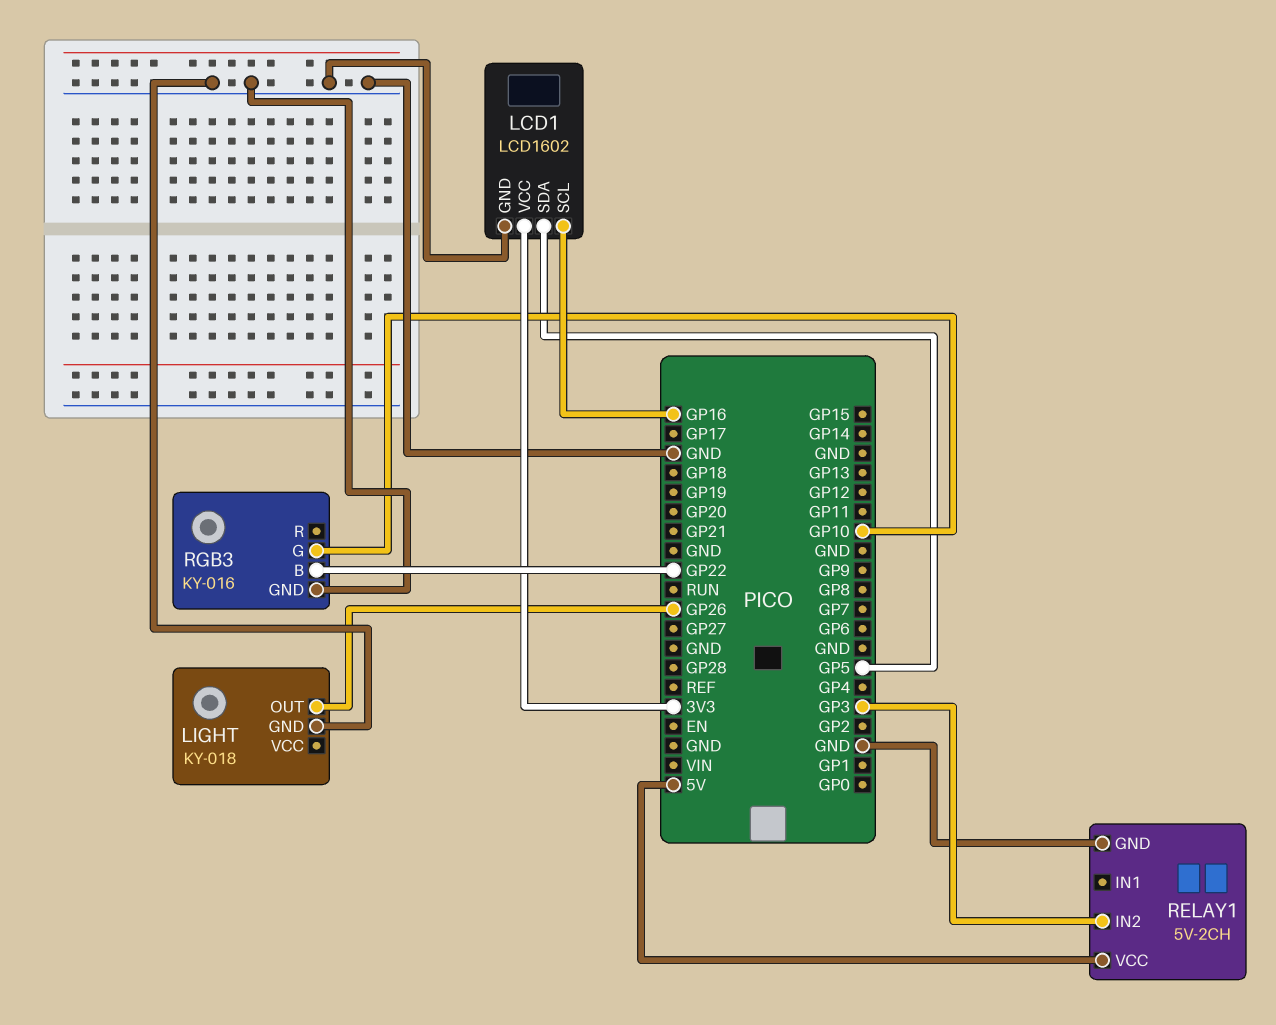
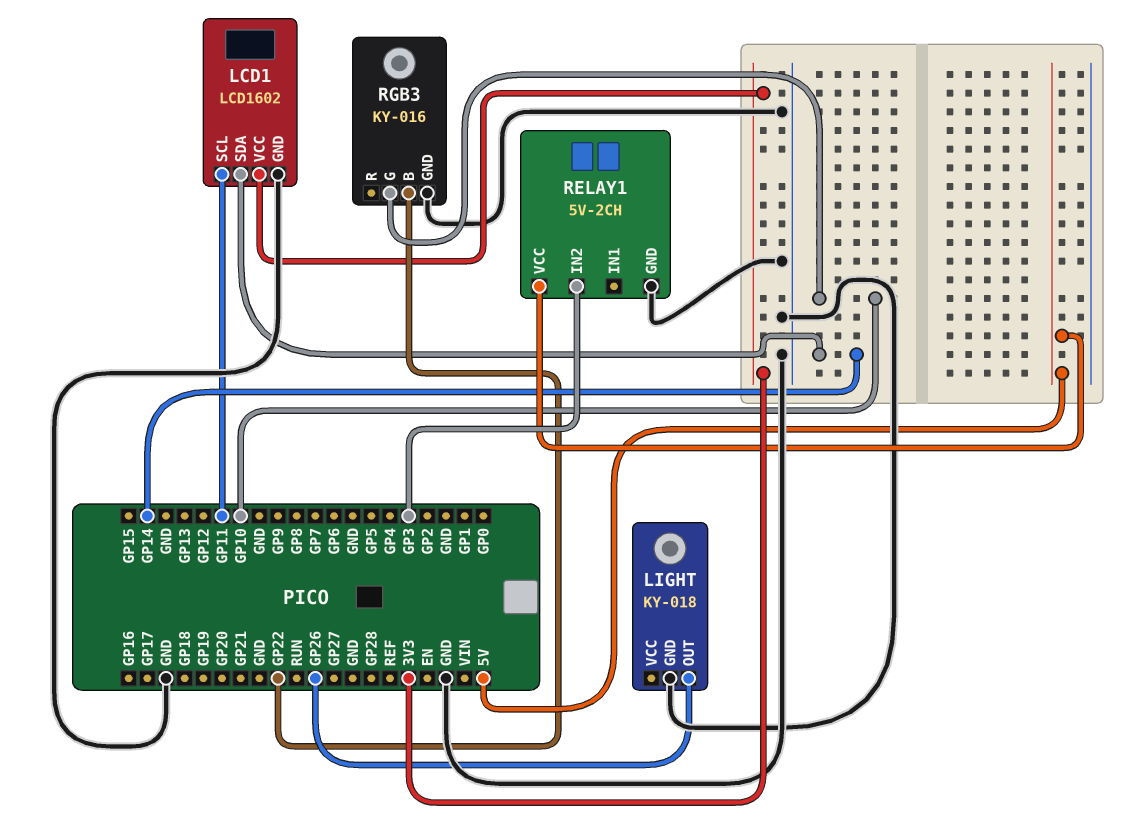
LCD1 pin SCL: GP16 -> GP11
LCD1 pin SDA: GP5 -> GP14

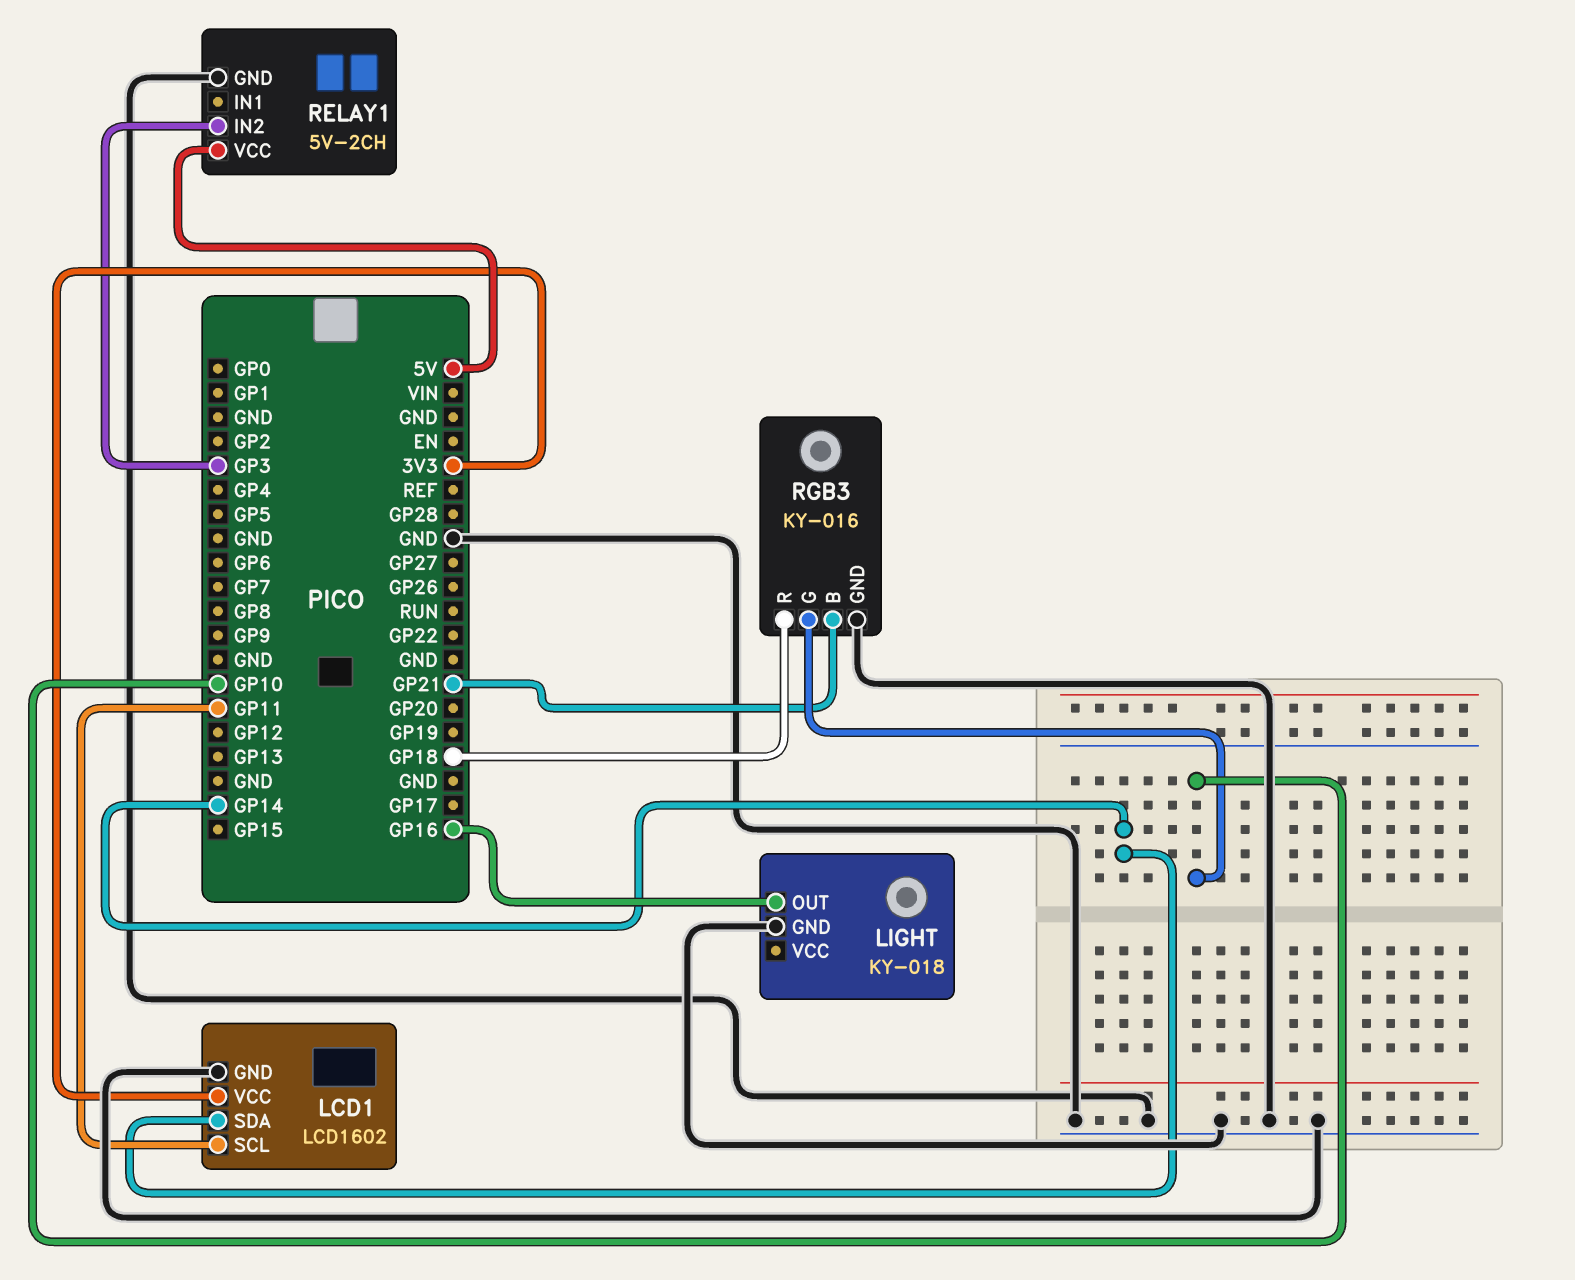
LIGHT pin OUT: GP26 -> GP16
RGB3 pin B: GP22 -> GP21
RGB3 pin R: none -> GP18

